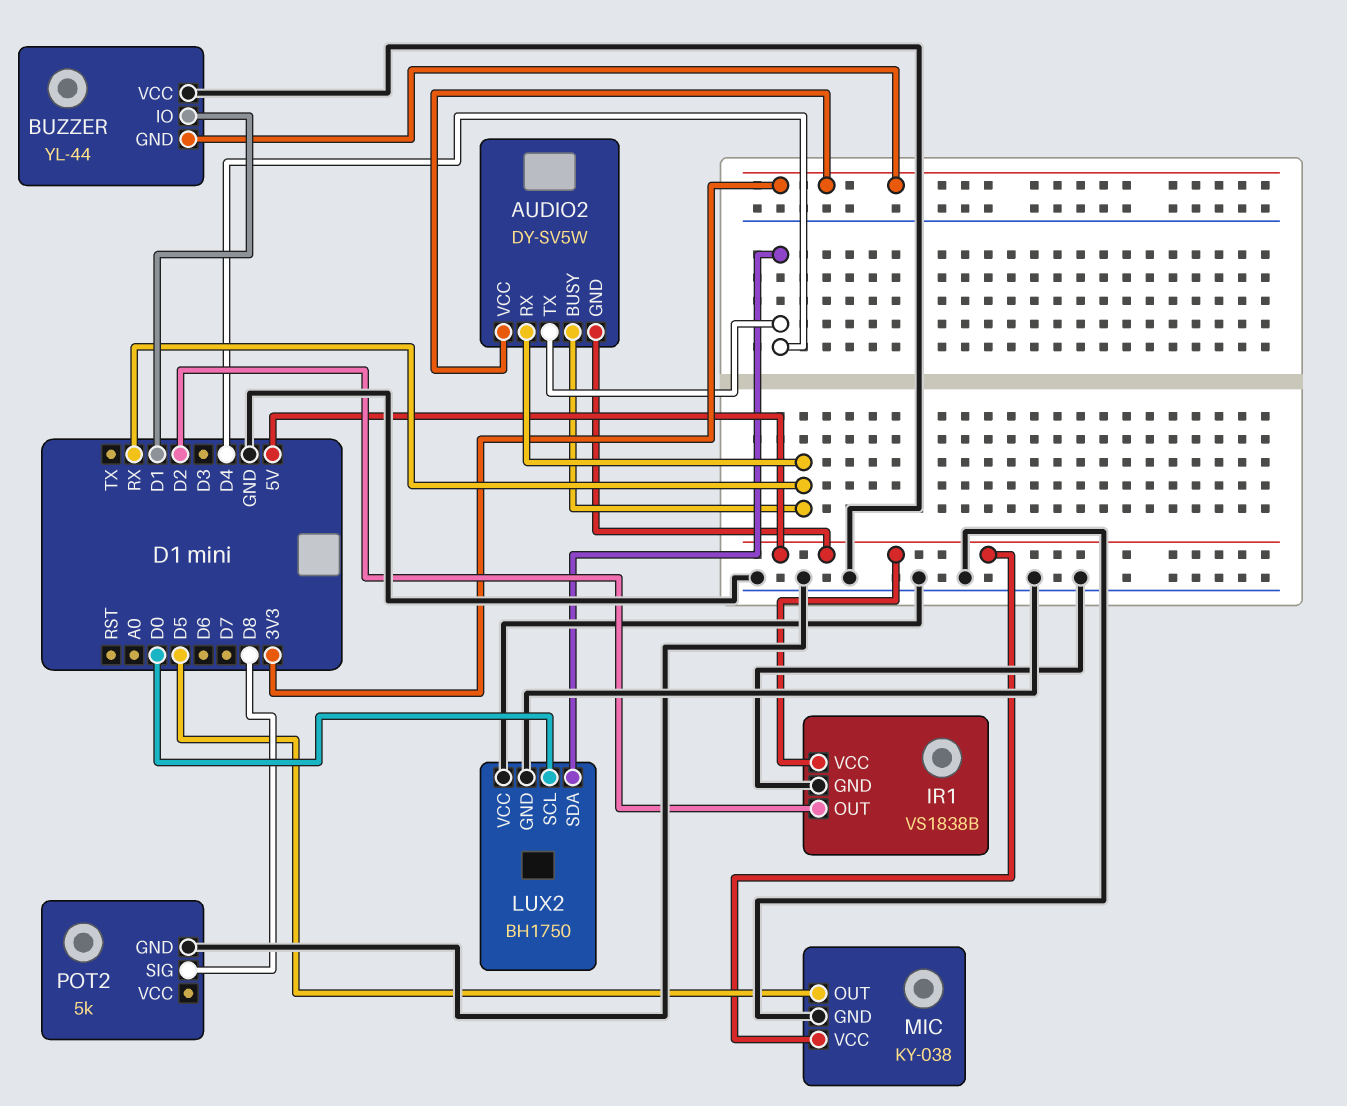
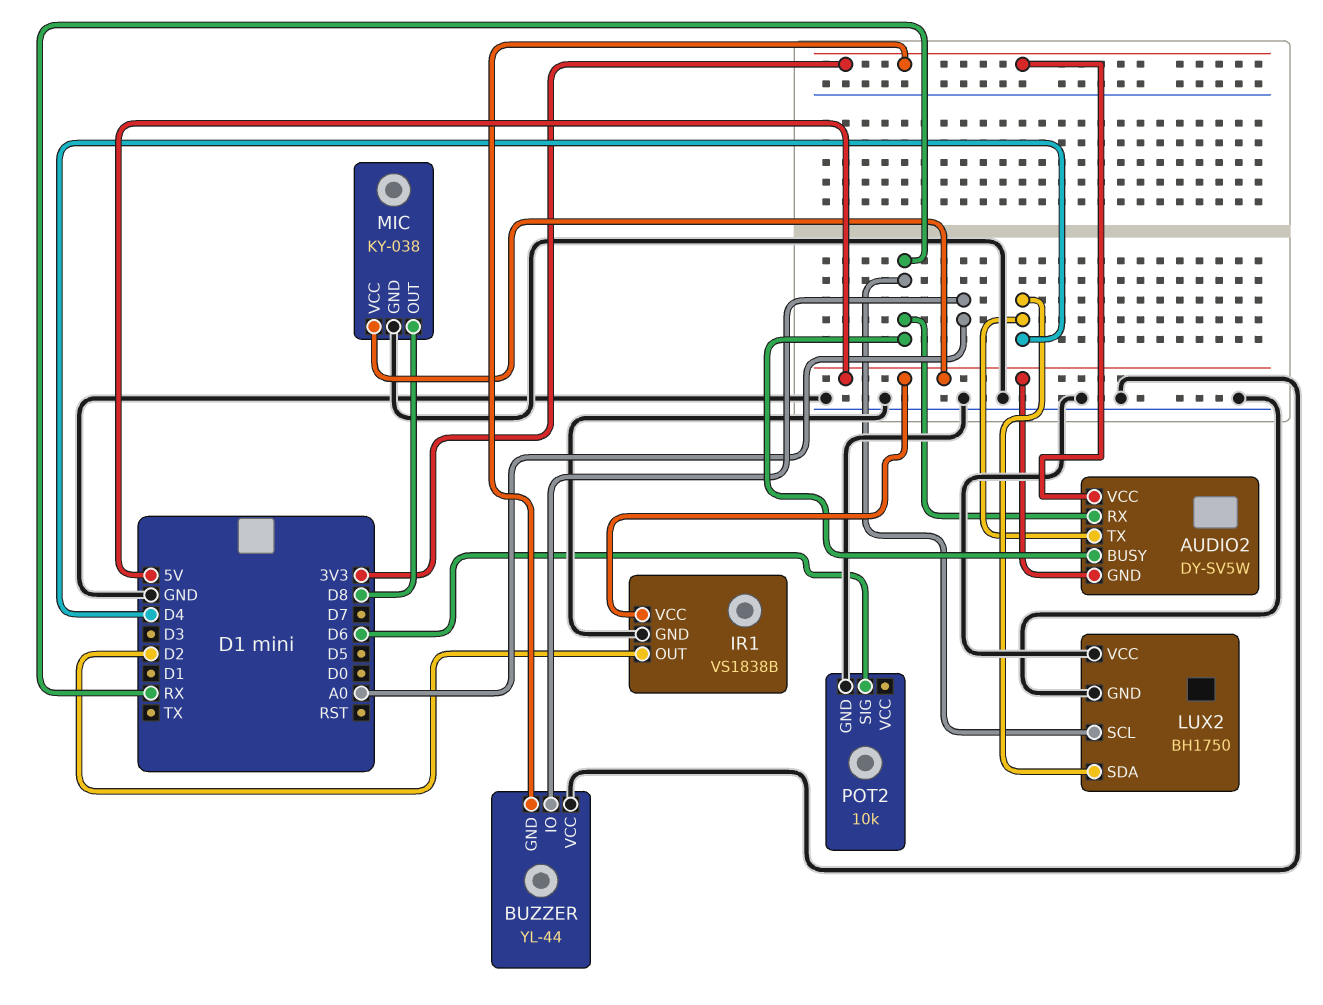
BUZZER pin IO: D1 -> A0
LUX2 pin SCL: D0 -> RX
MIC pin OUT: D5 -> D8
POT2: 5k -> 10k
POT2 pin SIG: D8 -> D6

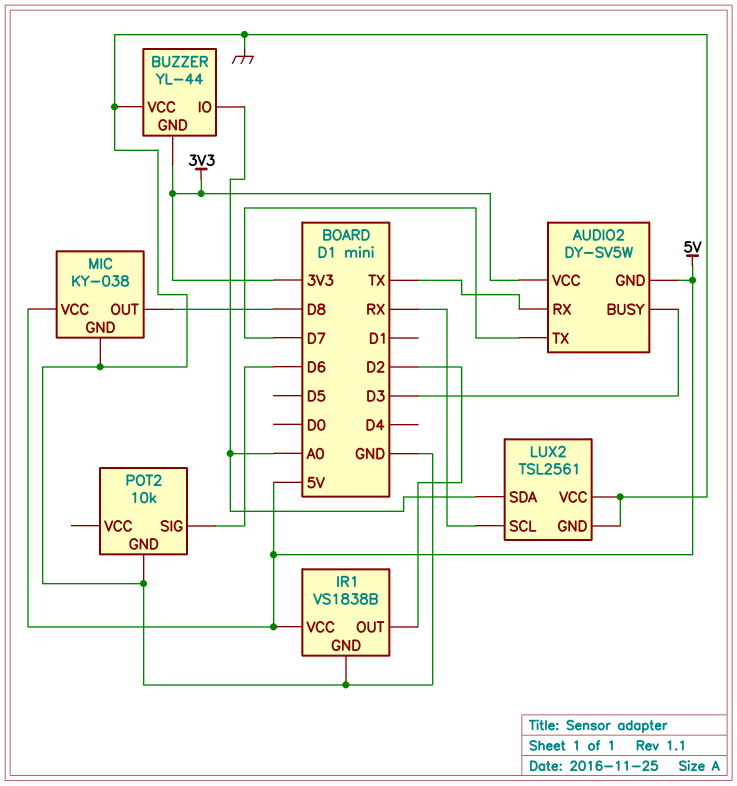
AUDIO2 pin BUSY: RX -> D3
AUDIO2 pin RX: RX -> TX
AUDIO2 pin TX: D4 -> D7
LUX2: BH1750 -> TSL2561
LUX2 pin SDA: D4 -> A0

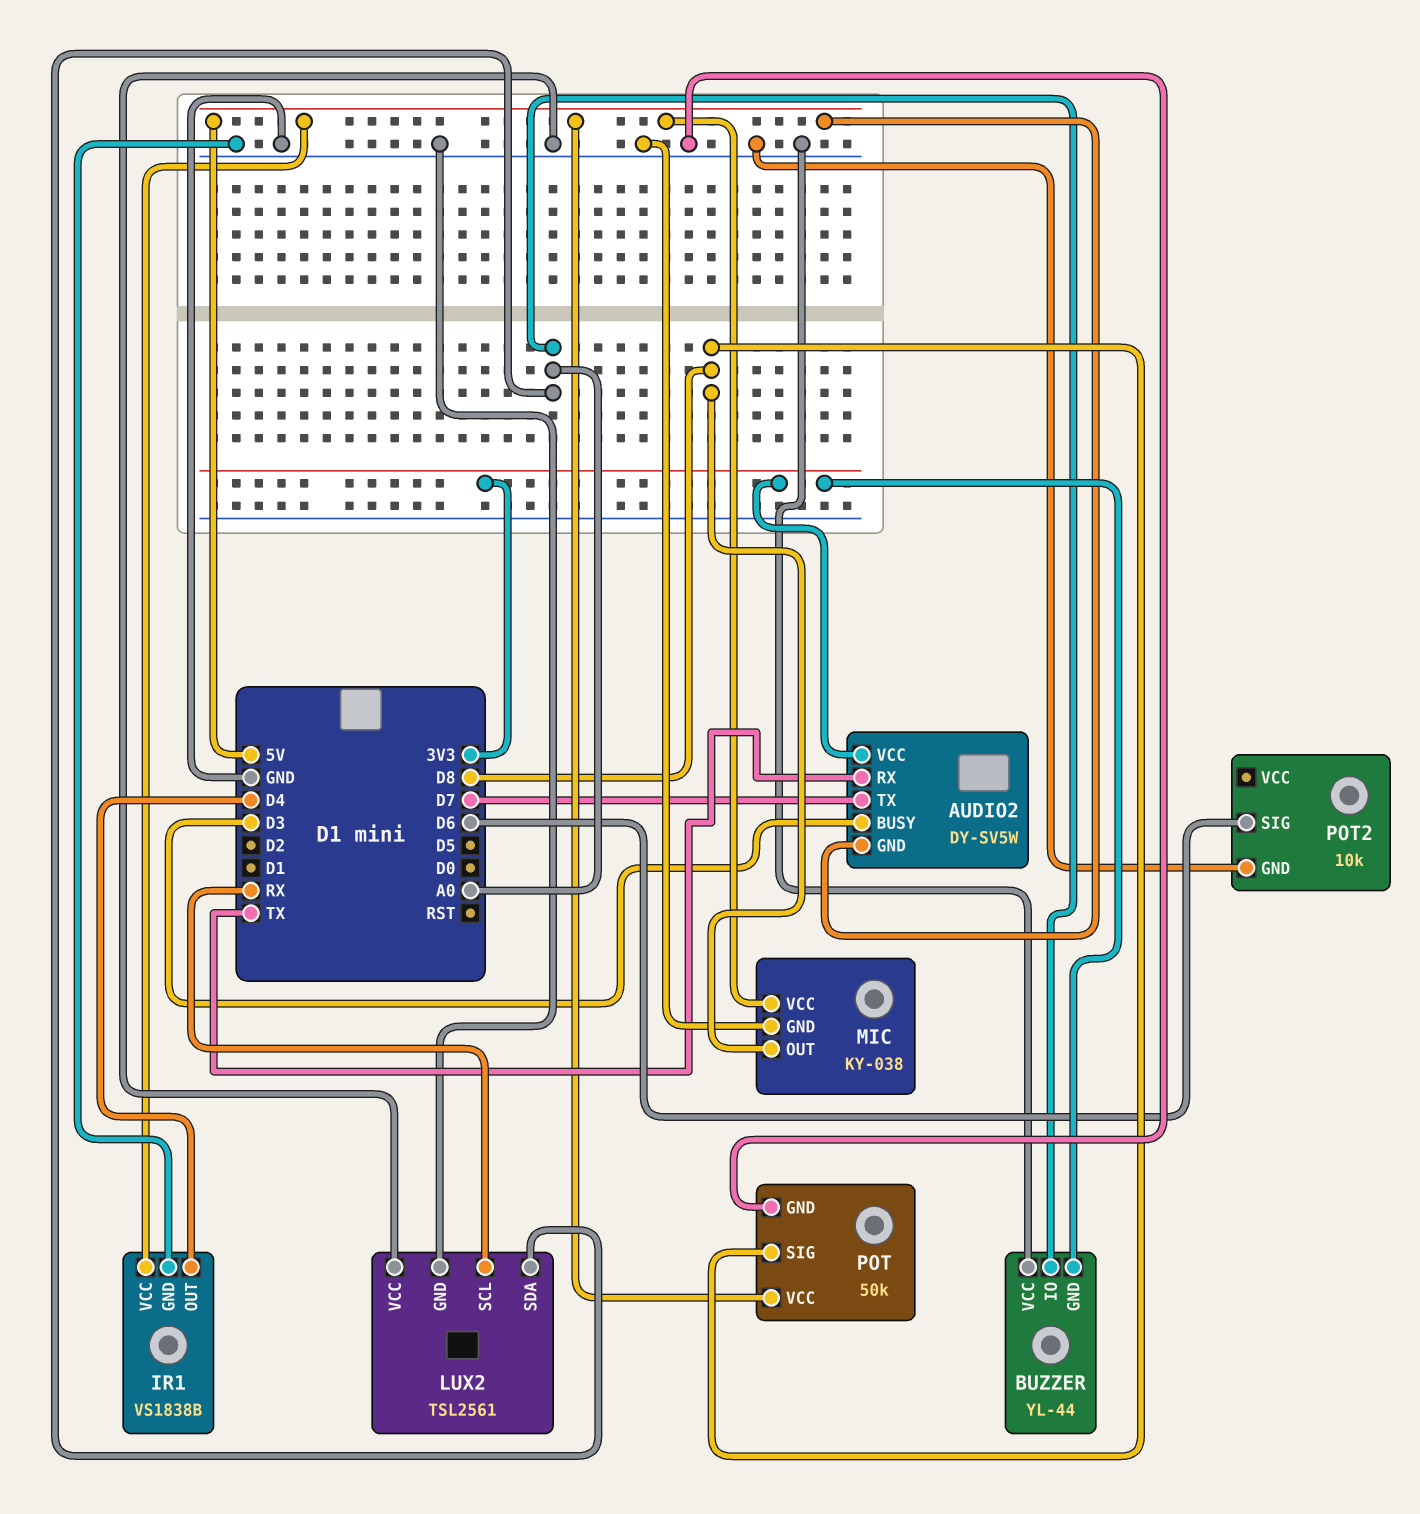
IR1 pin OUT: D2 -> D4
POT: none -> 50k
POT pin GND: none -> GND
POT pin SIG: none -> D8
POT pin VCC: none -> 5V

